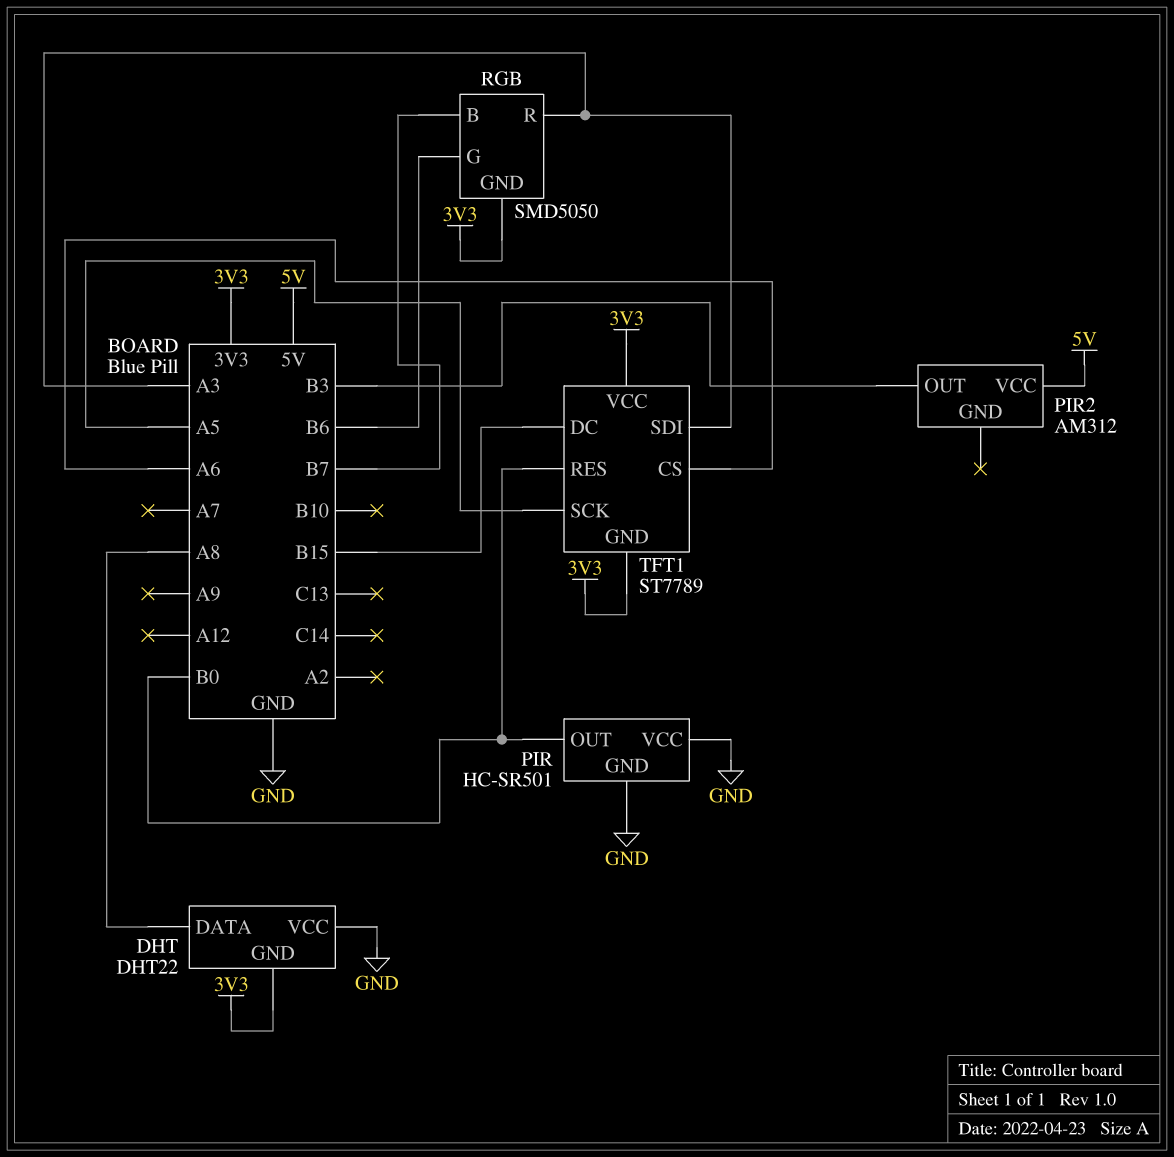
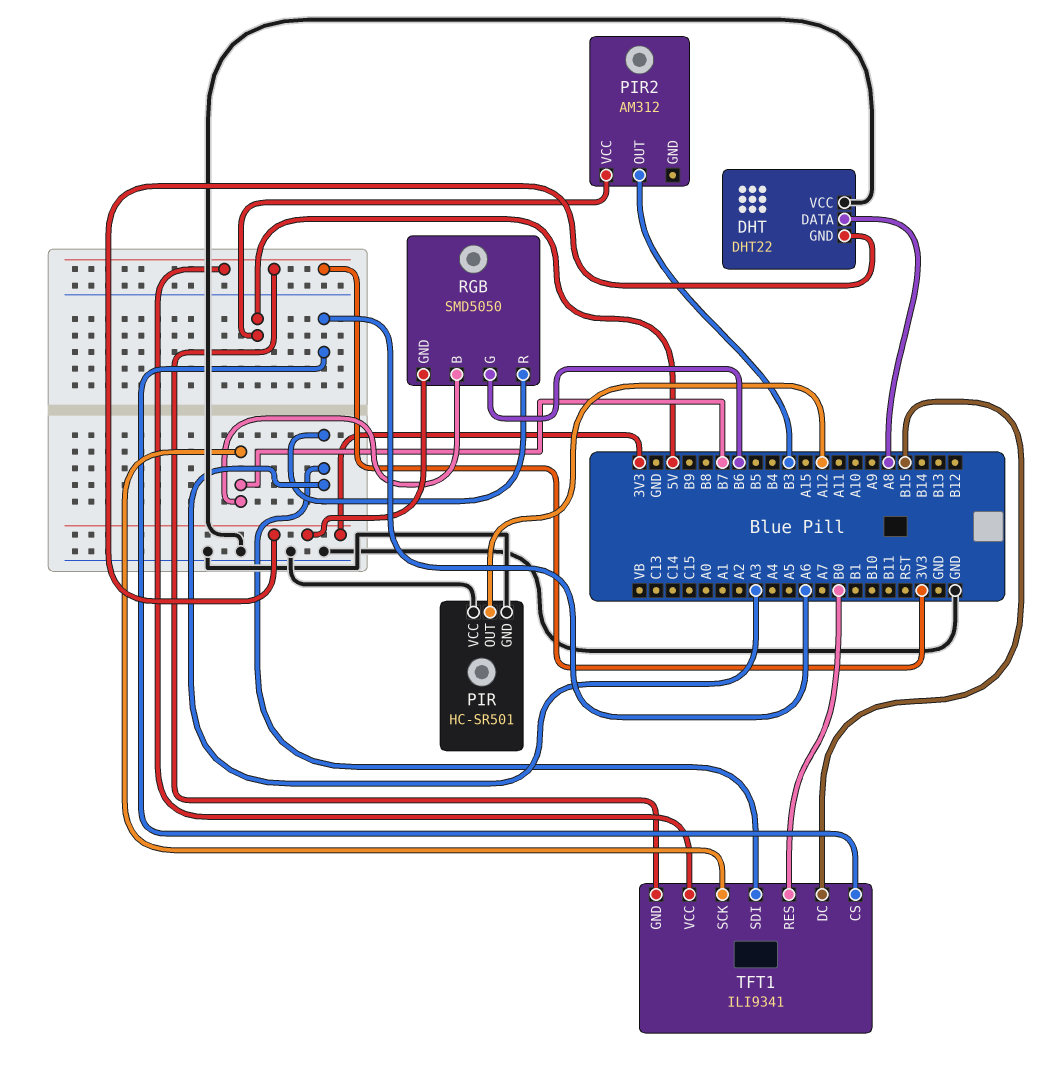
PIR pin OUT: B0 -> A12
TFT1: ST7789 -> ILI9341
TFT1 pin SCK: A5 -> B7

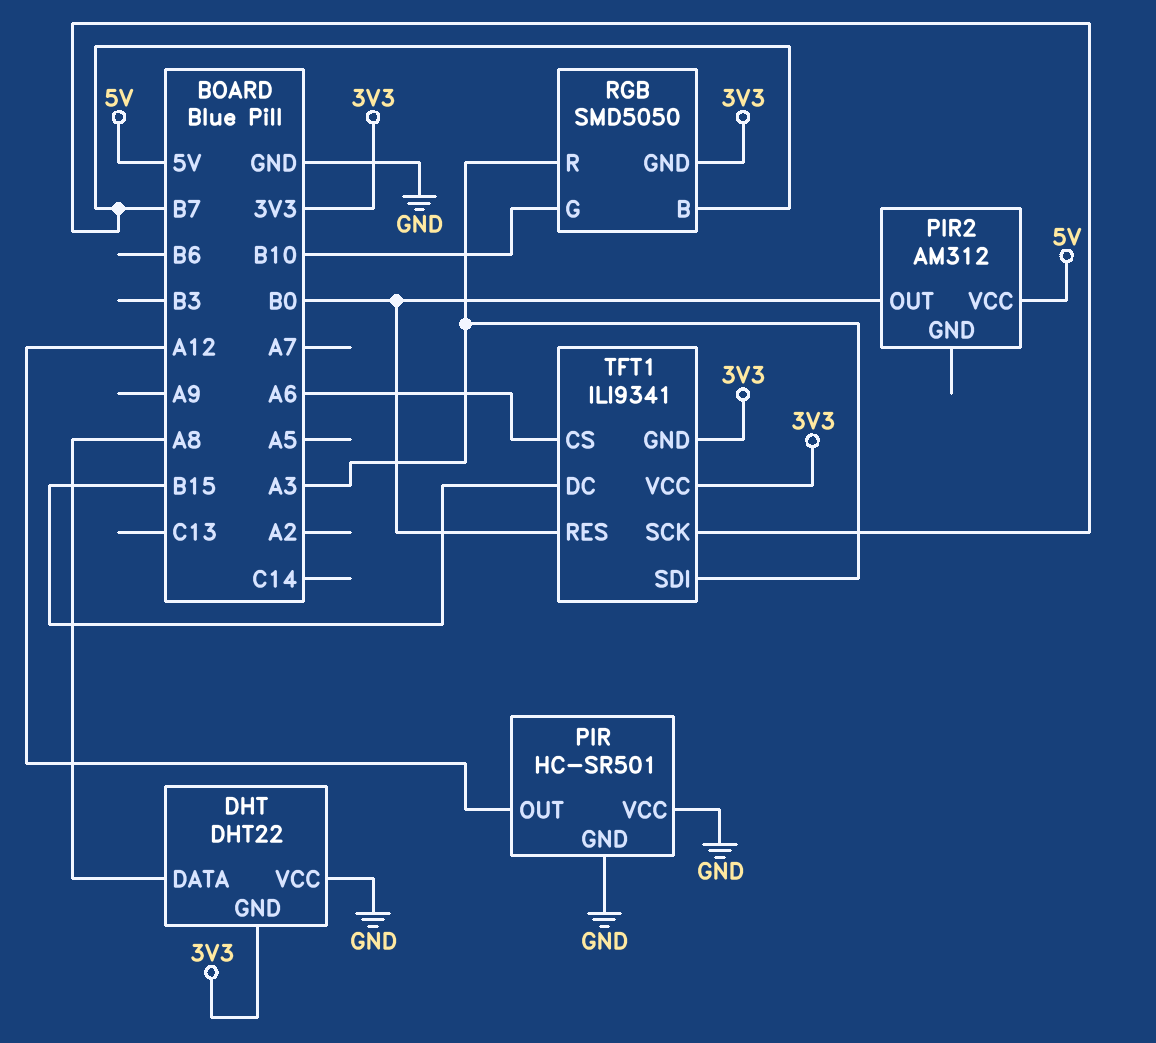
PIR2 pin OUT: B3 -> B0
RGB pin G: B6 -> B10

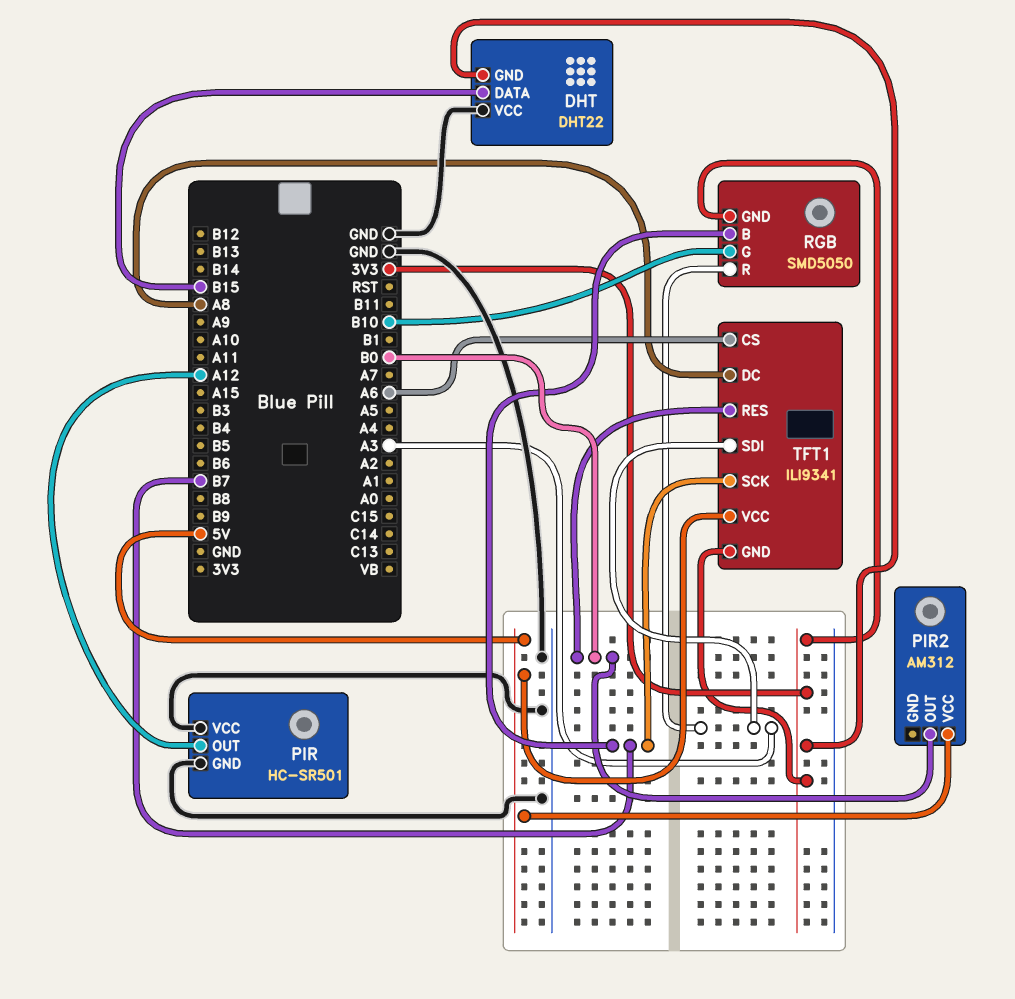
DHT pin DATA: A8 -> B15
TFT1 pin DC: B15 -> A8
TFT1 pin VCC: 3V3 -> 5V

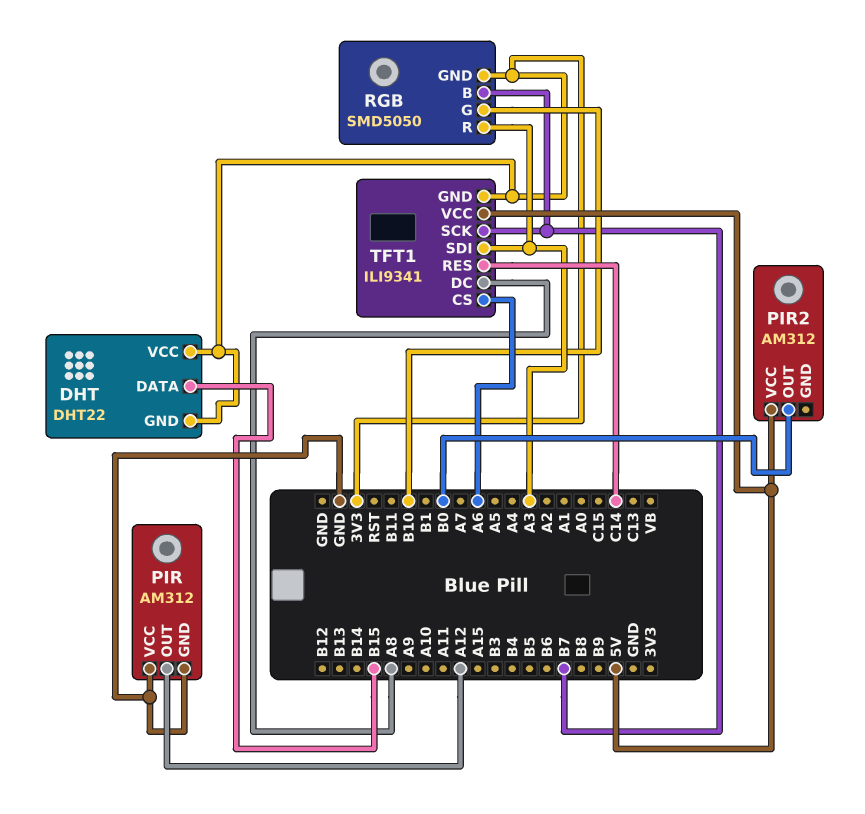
DHT pin VCC: GND -> 3V3
PIR: HC-SR501 -> AM312
TFT1 pin RES: B0 -> C14

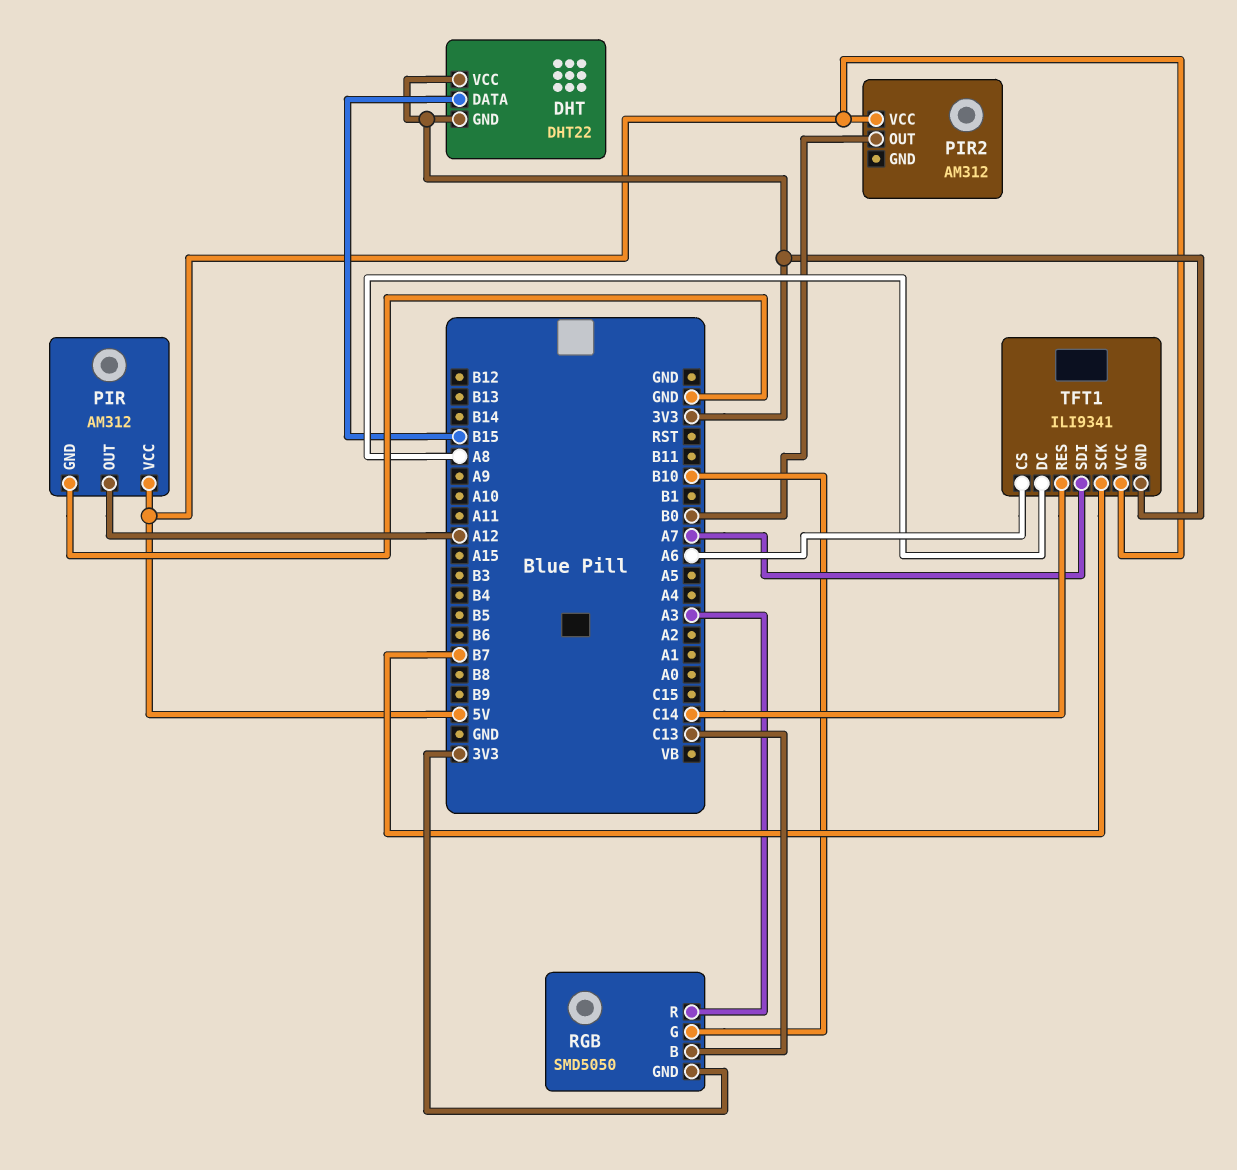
PIR pin VCC: GND -> 5V
RGB pin B: B7 -> C13
TFT1 pin SDI: A3 -> A7

